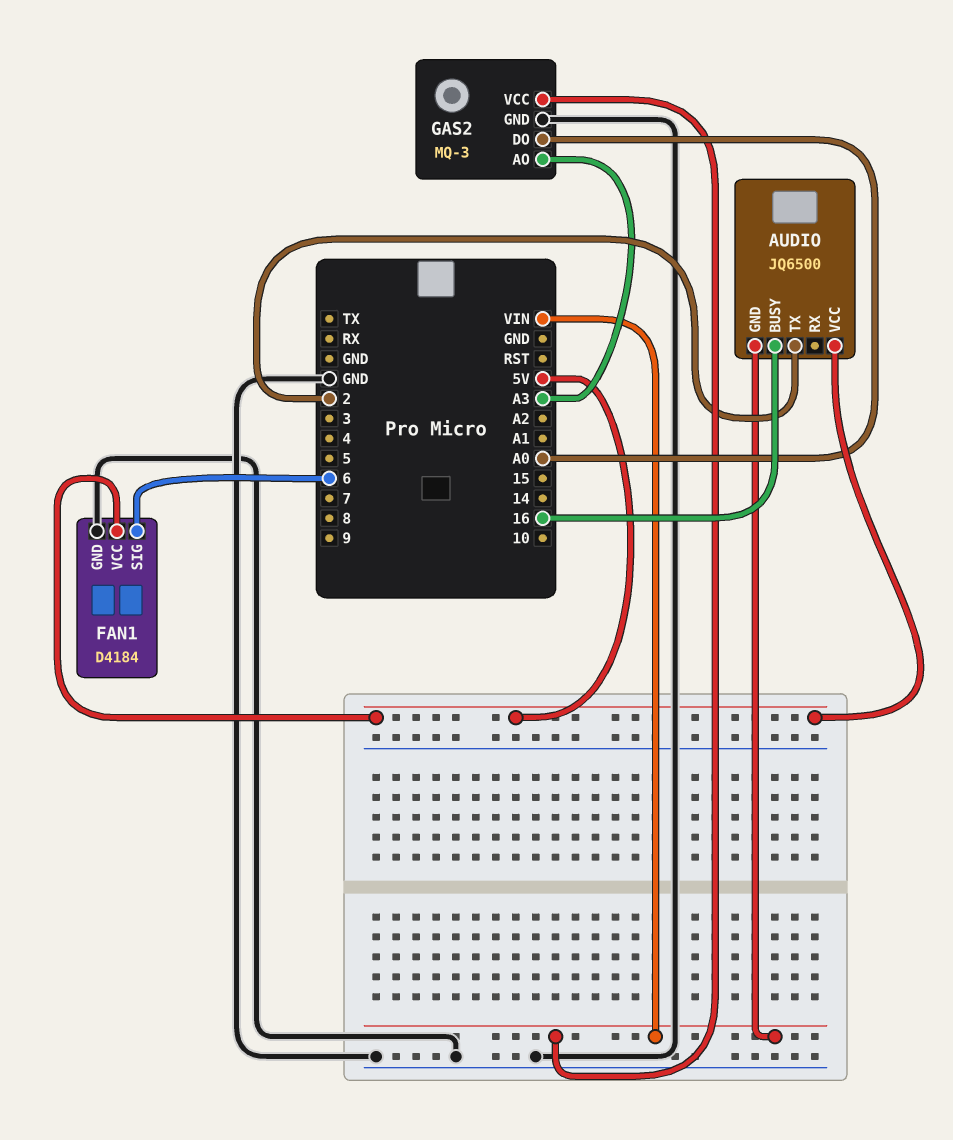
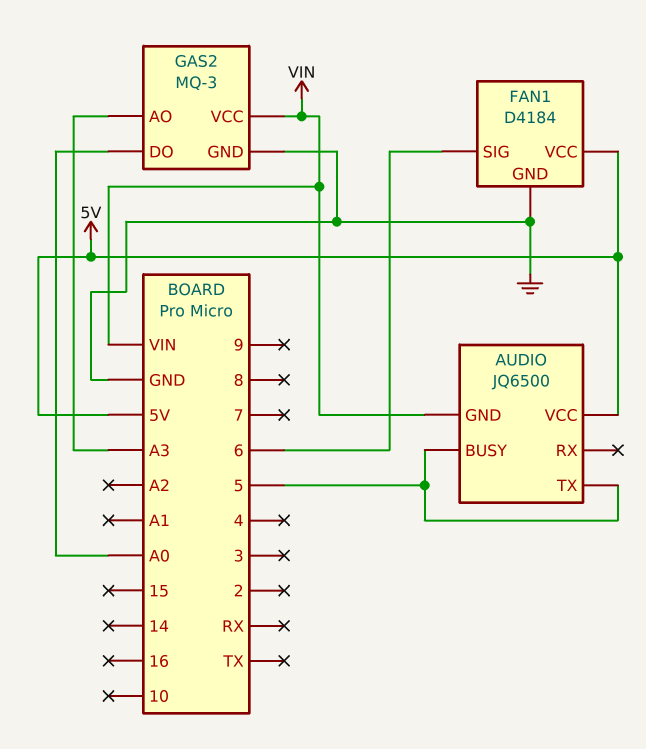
AUDIO pin BUSY: 16 -> 5
AUDIO pin TX: 2 -> 5

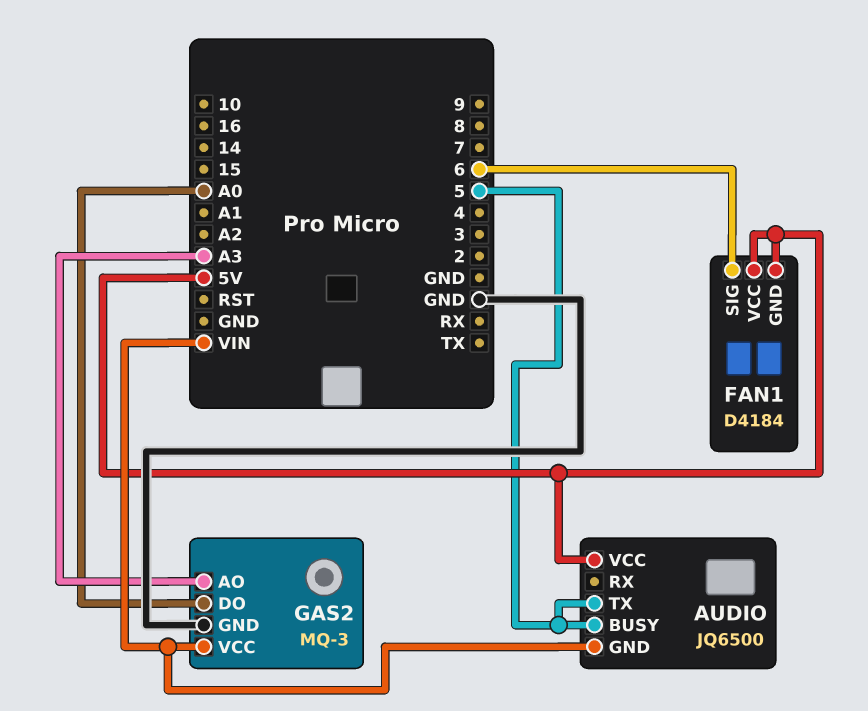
FAN1 pin GND: GND -> 5V

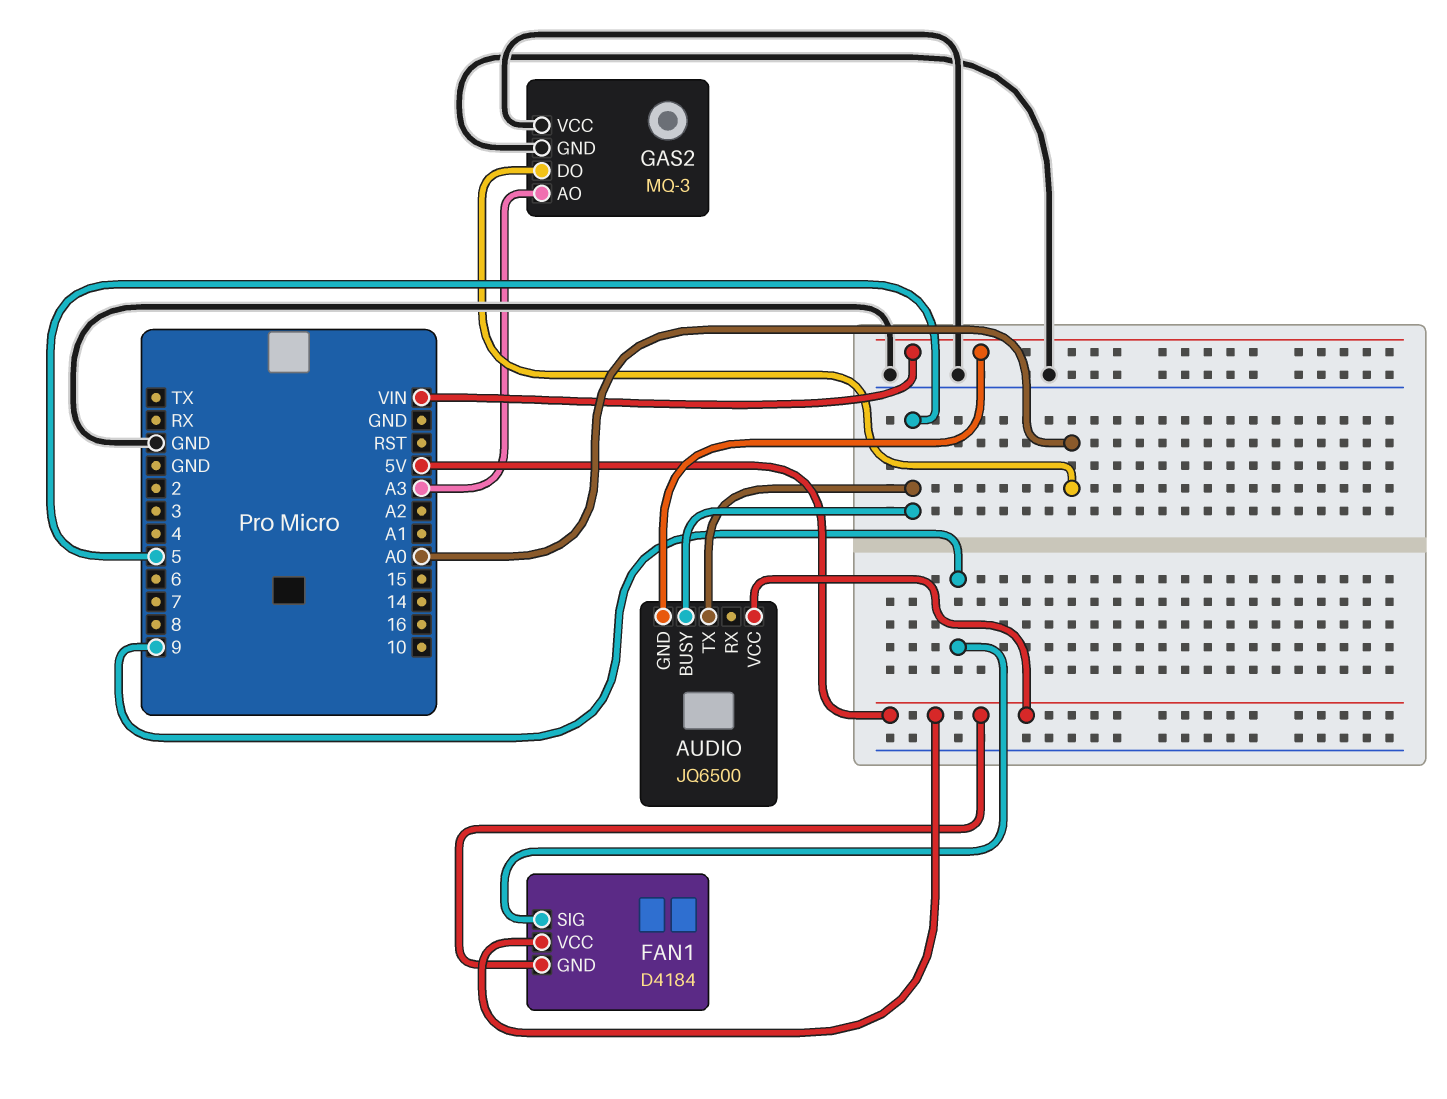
FAN1 pin SIG: 6 -> 9
GAS2 pin VCC: VIN -> GND

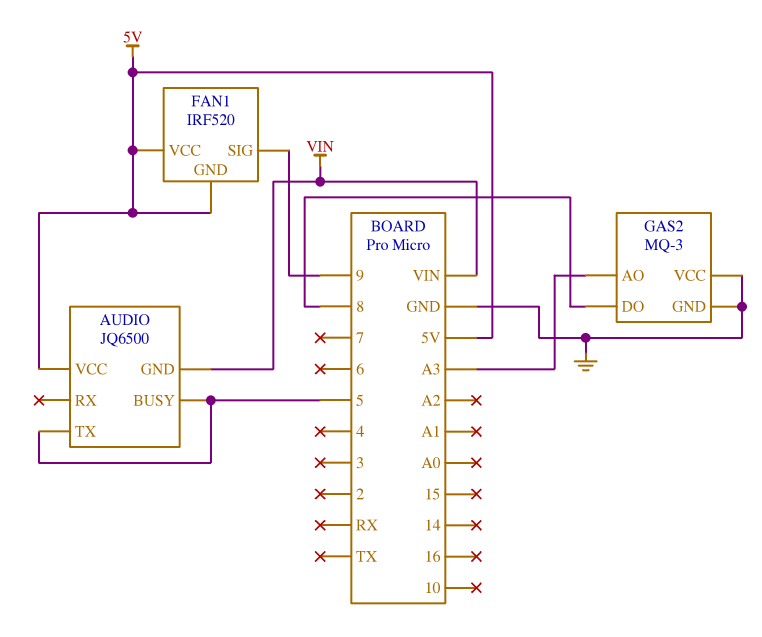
FAN1: D4184 -> IRF520
GAS2 pin DO: A0 -> 8

